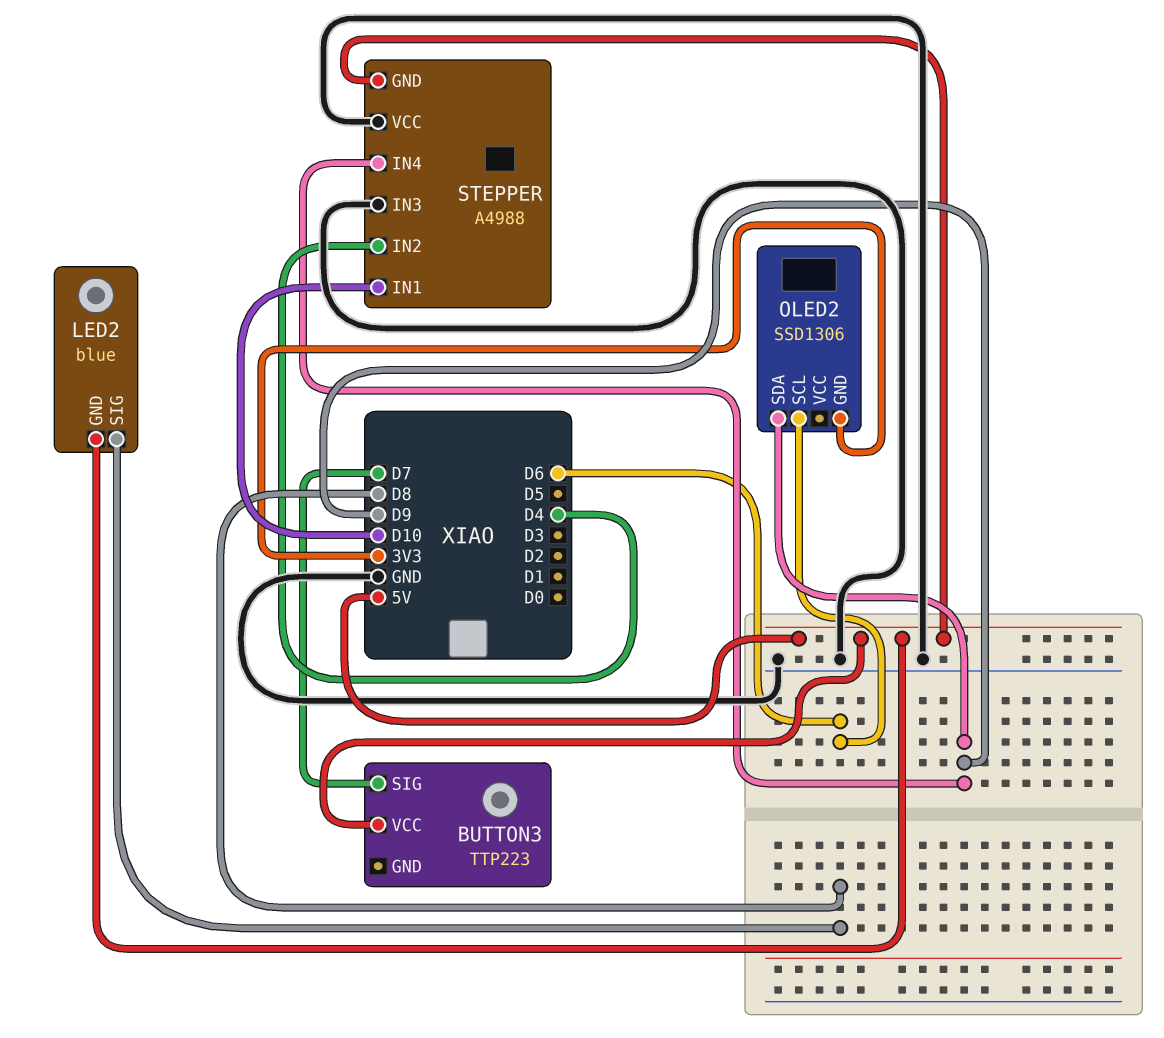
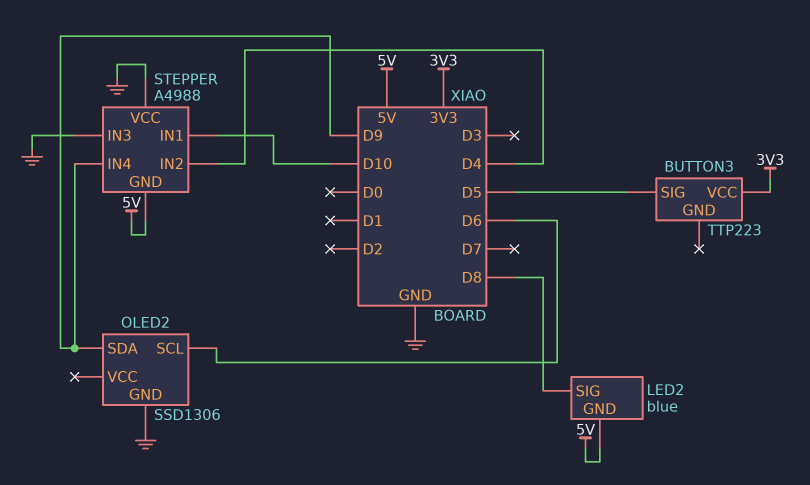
BUTTON3 pin SIG: D7 -> D5
BUTTON3 pin VCC: 5V -> 3V3
OLED2 pin GND: 3V3 -> GND

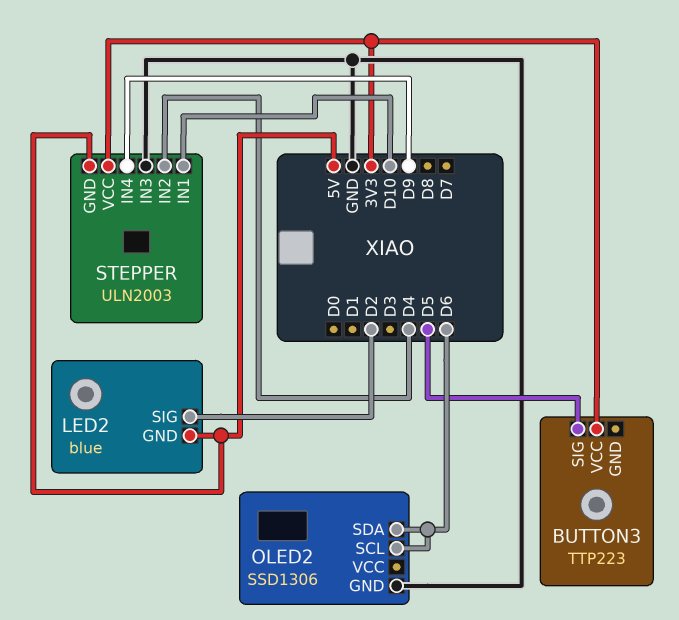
LED2 pin SIG: D8 -> D2
OLED2 pin SDA: D9 -> D6
STEPPER: A4988 -> ULN2003
STEPPER pin VCC: GND -> 3V3

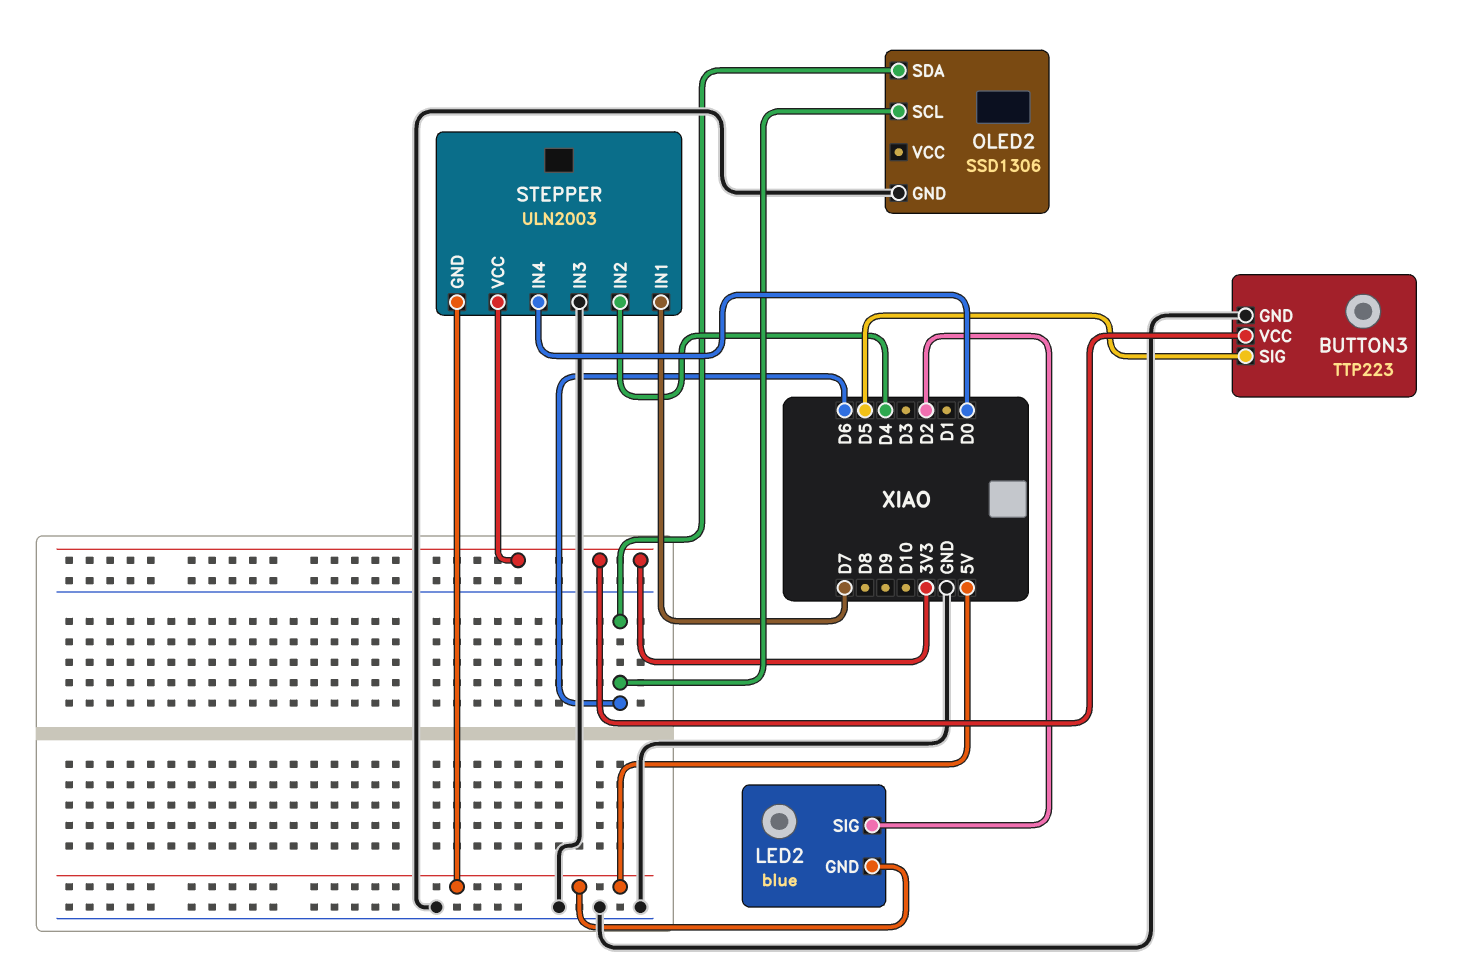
BUTTON3 pin GND: none -> GND
STEPPER pin IN1: D10 -> D7
STEPPER pin IN4: D9 -> D0

